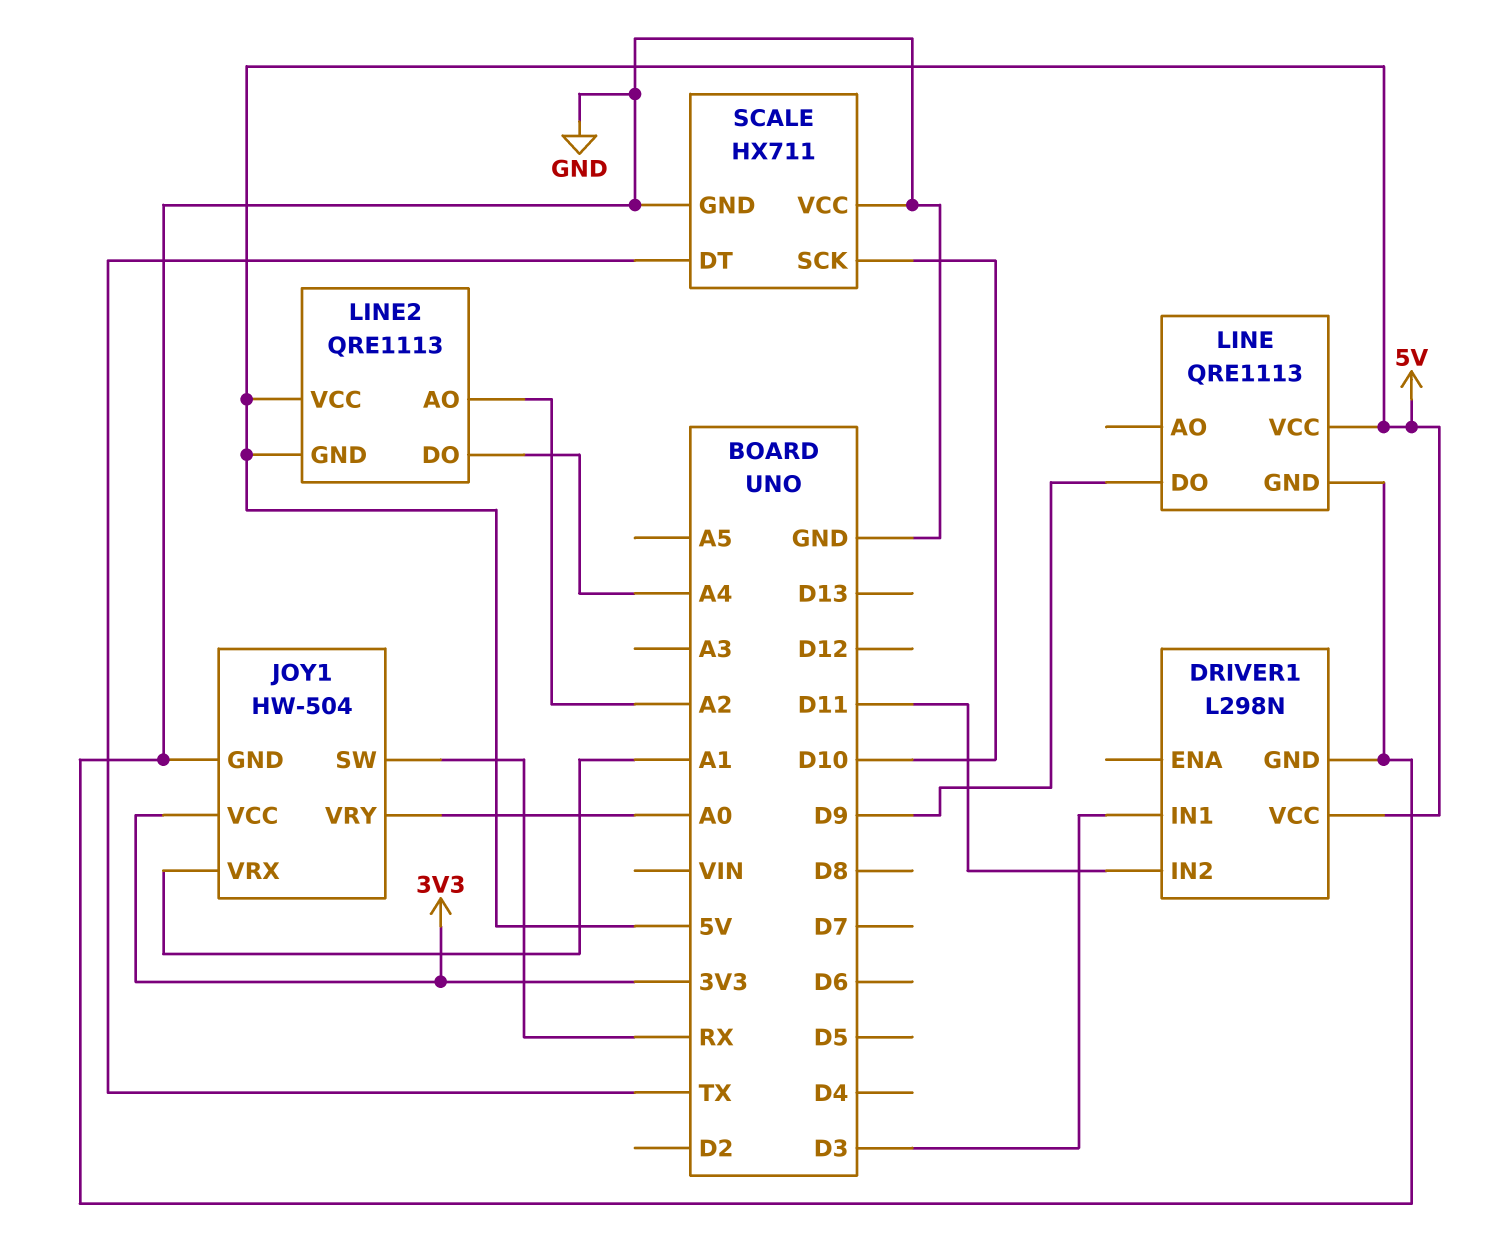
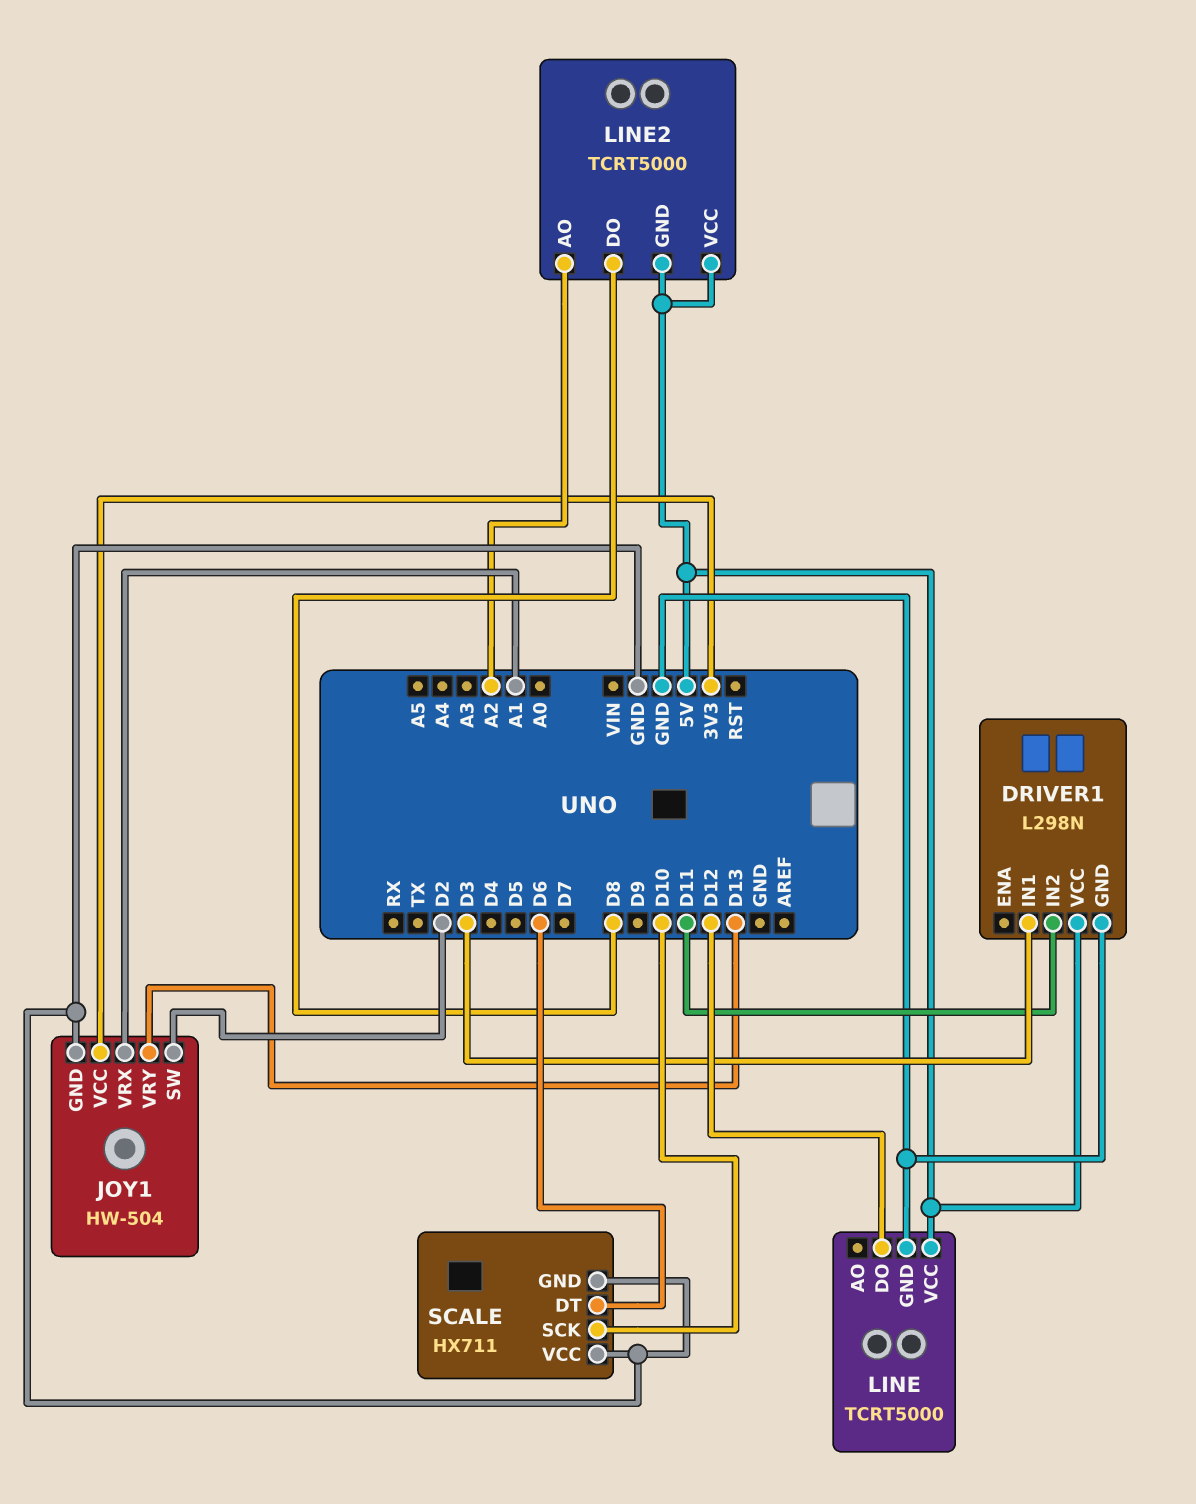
JOY1 pin SW: RX -> D2
JOY1 pin VRY: A0 -> D13
LINE: QRE1113 -> TCRT5000
LINE pin DO: D9 -> D12
LINE2: QRE1113 -> TCRT5000
LINE2 pin DO: A4 -> D8
SCALE pin DT: TX -> D6

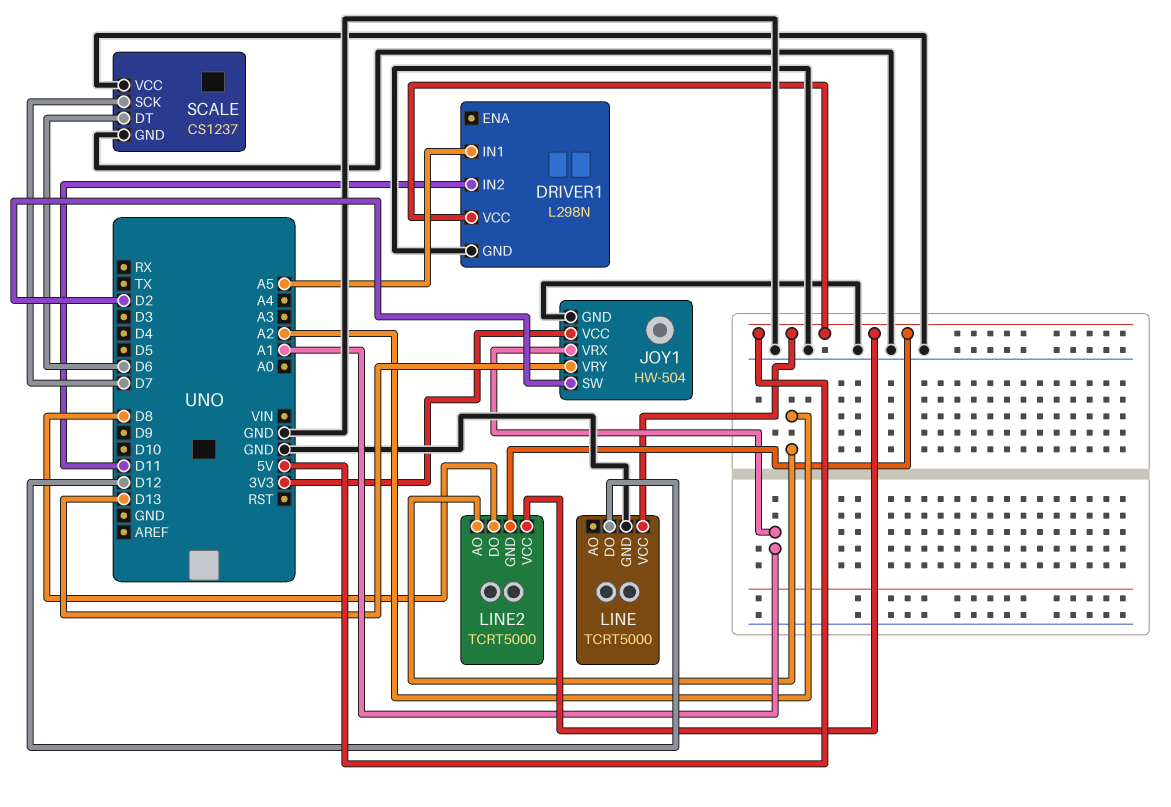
DRIVER1 pin IN1: D3 -> A5
SCALE: HX711 -> CS1237
SCALE pin SCK: D10 -> D7

